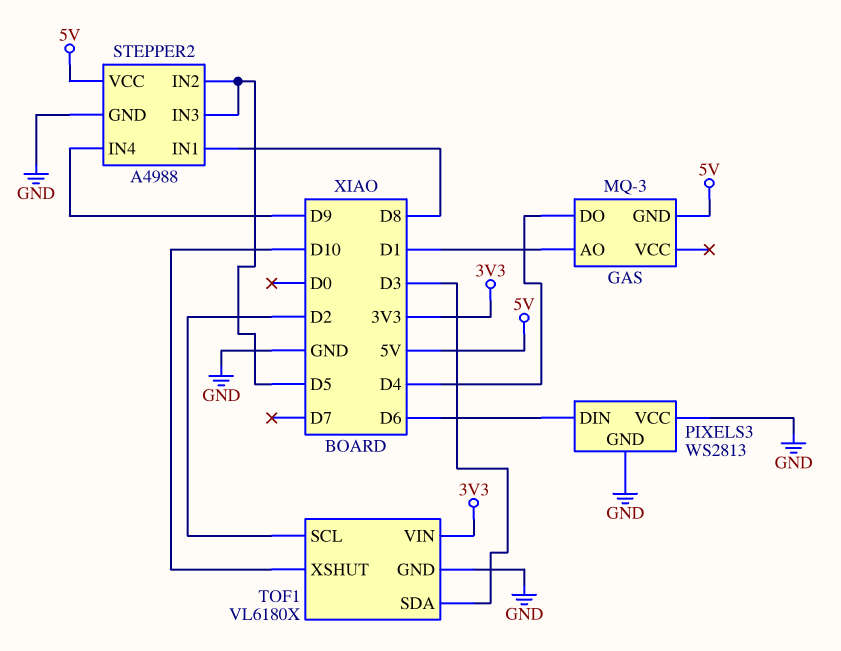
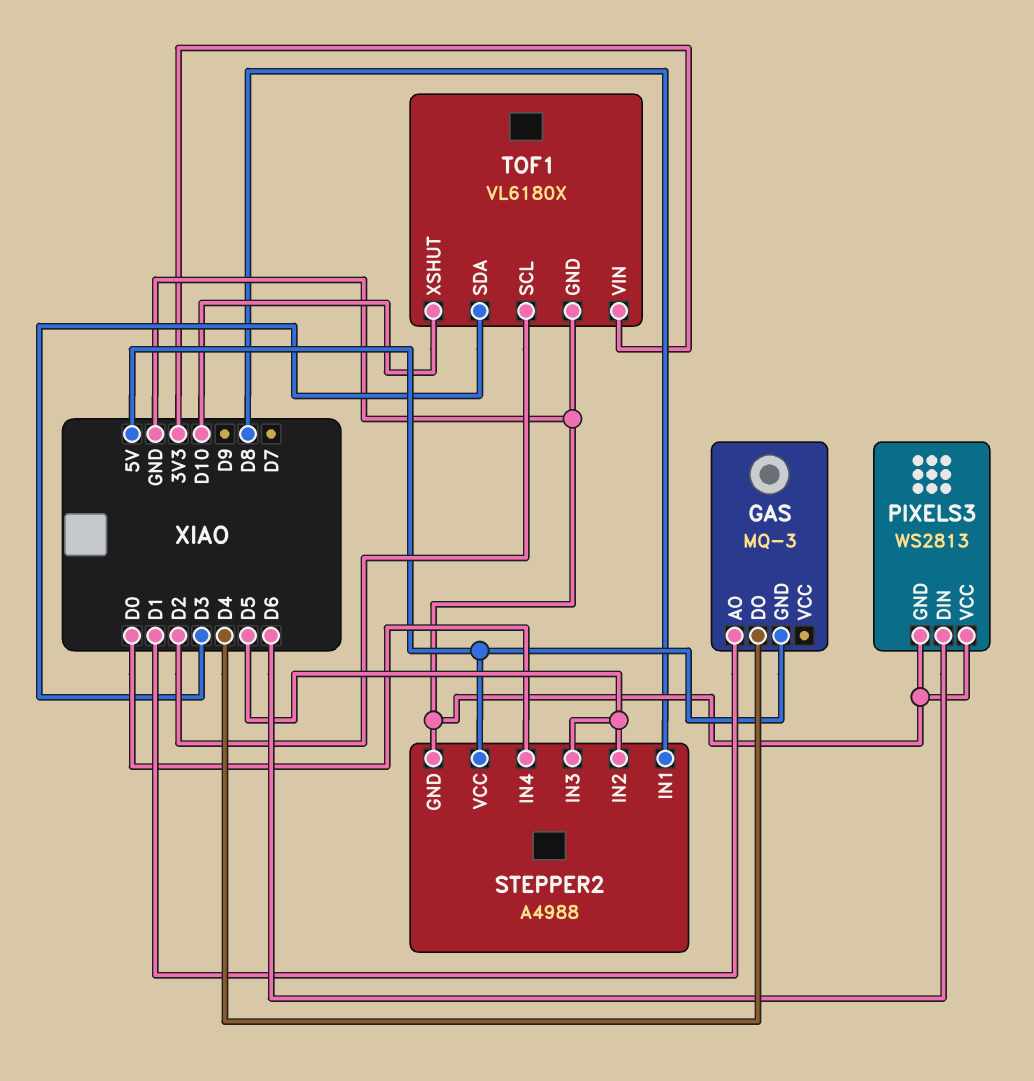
STEPPER2 pin IN4: D9 -> D0

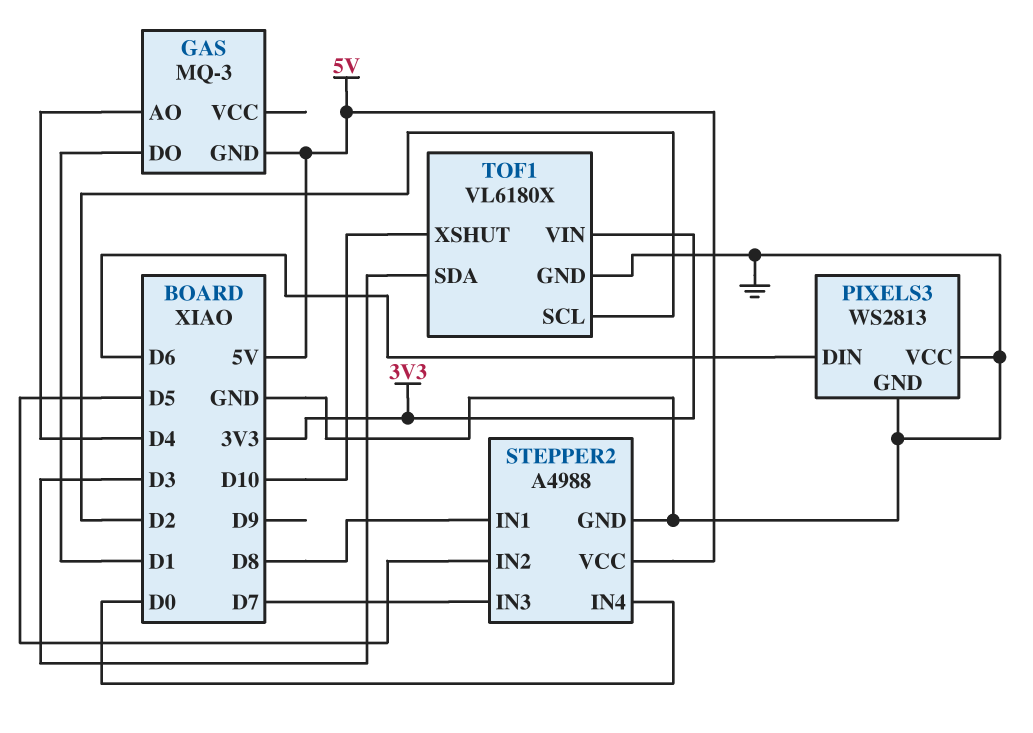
GAS pin AO: D1 -> D4
GAS pin DO: D4 -> D1
STEPPER2 pin IN3: D5 -> D7

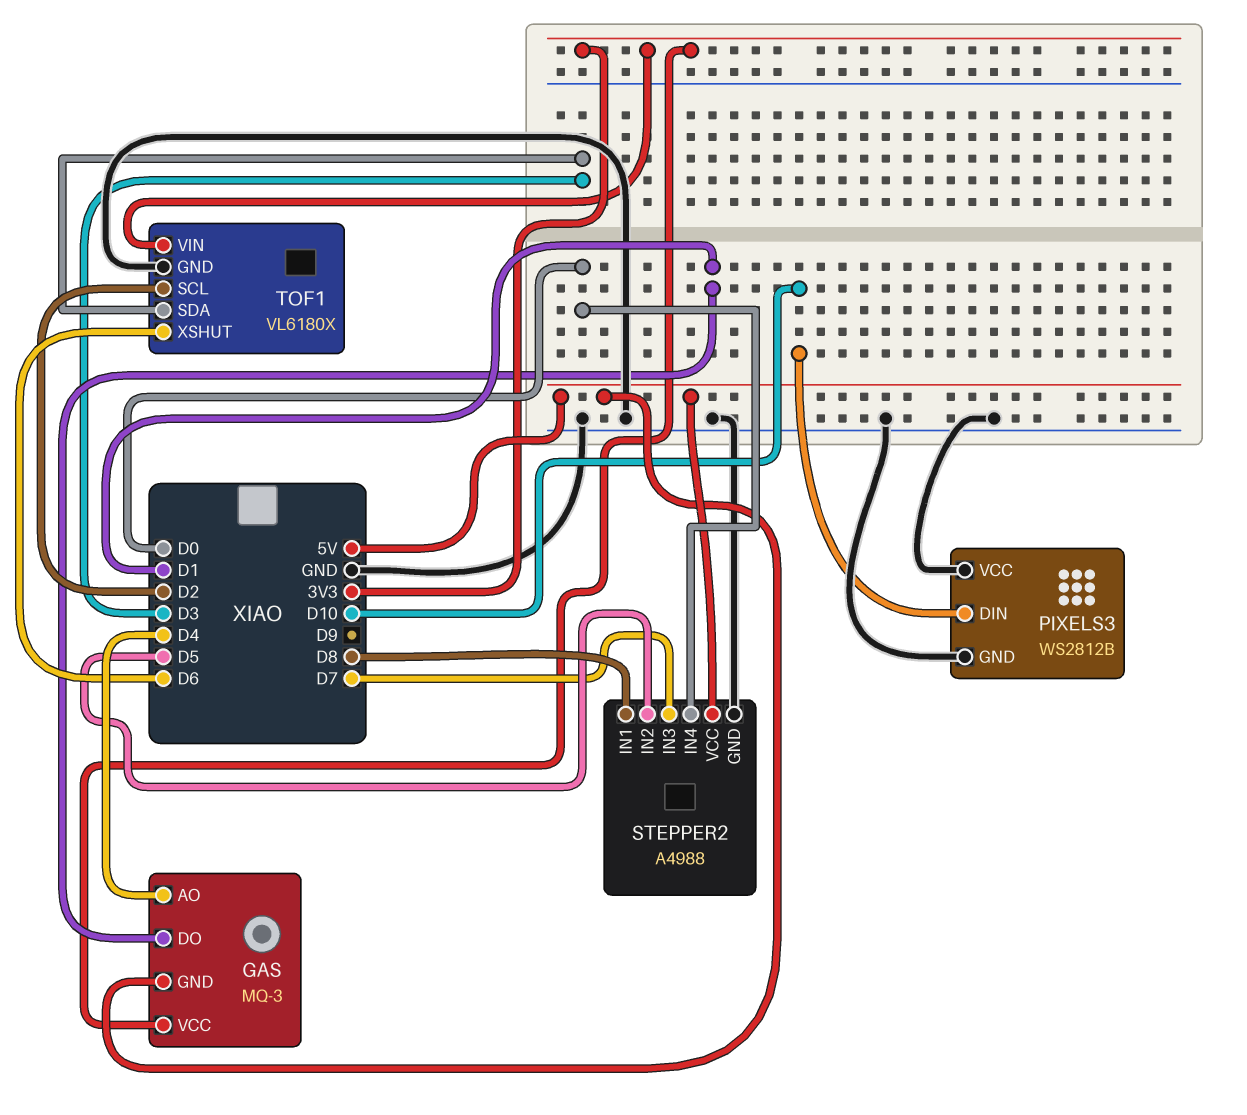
GAS pin VCC: none -> 3V3
PIXELS3: WS2813 -> WS2812B
PIXELS3 pin DIN: D6 -> D10
TOF1 pin XSHUT: D10 -> D6

